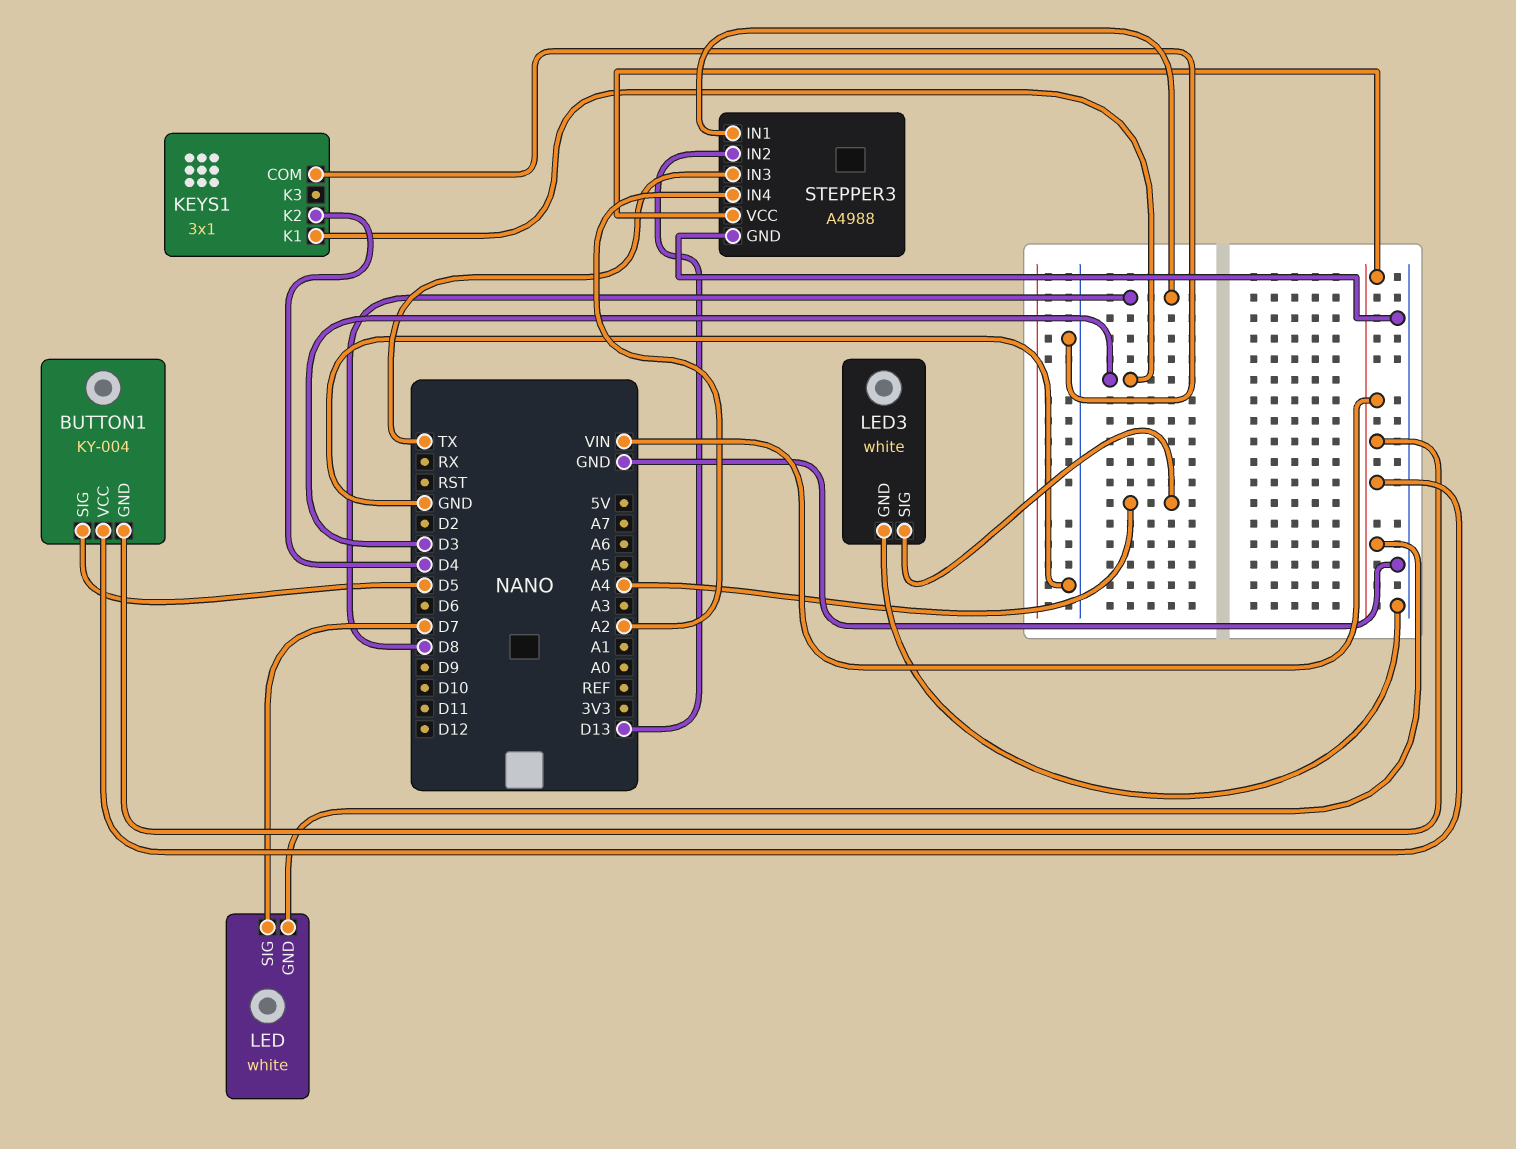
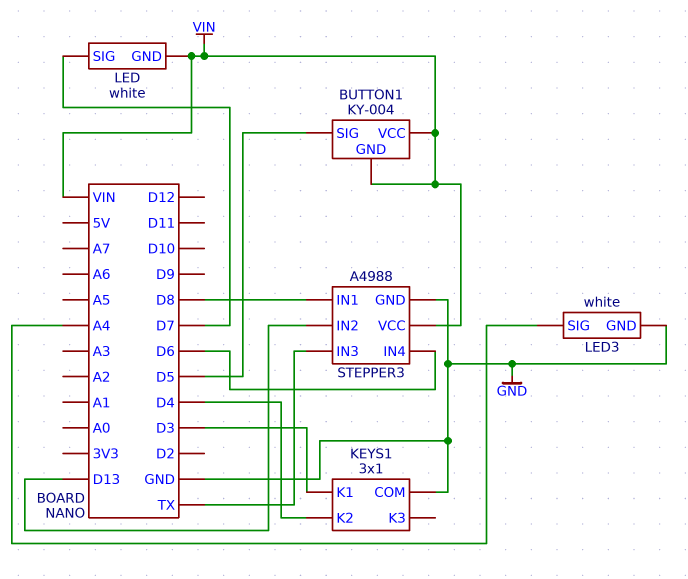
STEPPER3 pin IN4: A2 -> D6

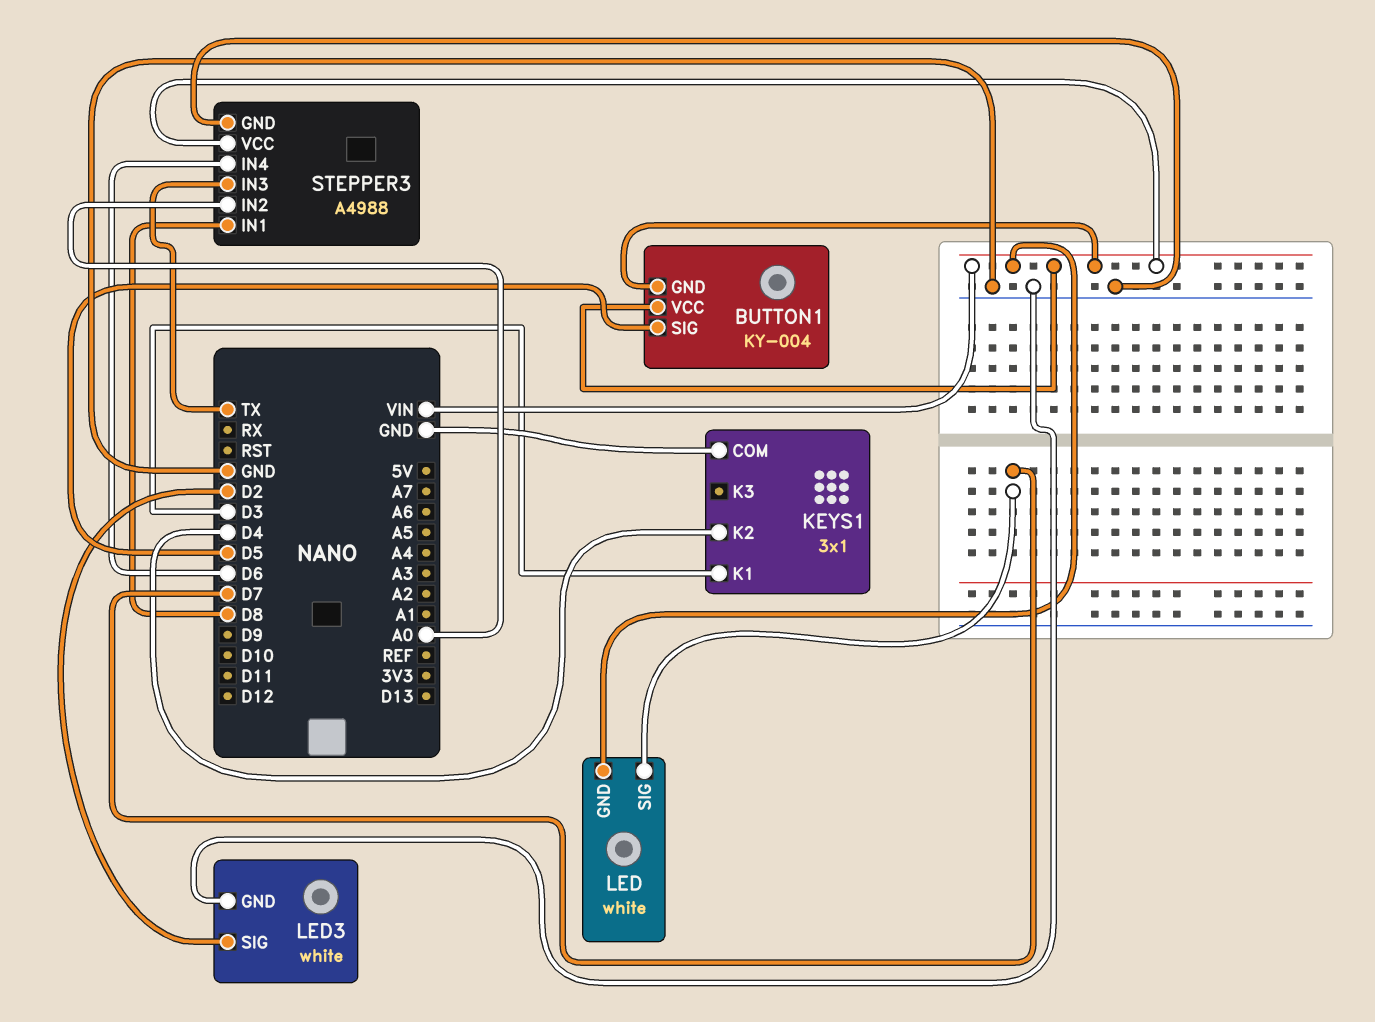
LED3 pin SIG: A4 -> D2
STEPPER3 pin IN2: D13 -> A0

